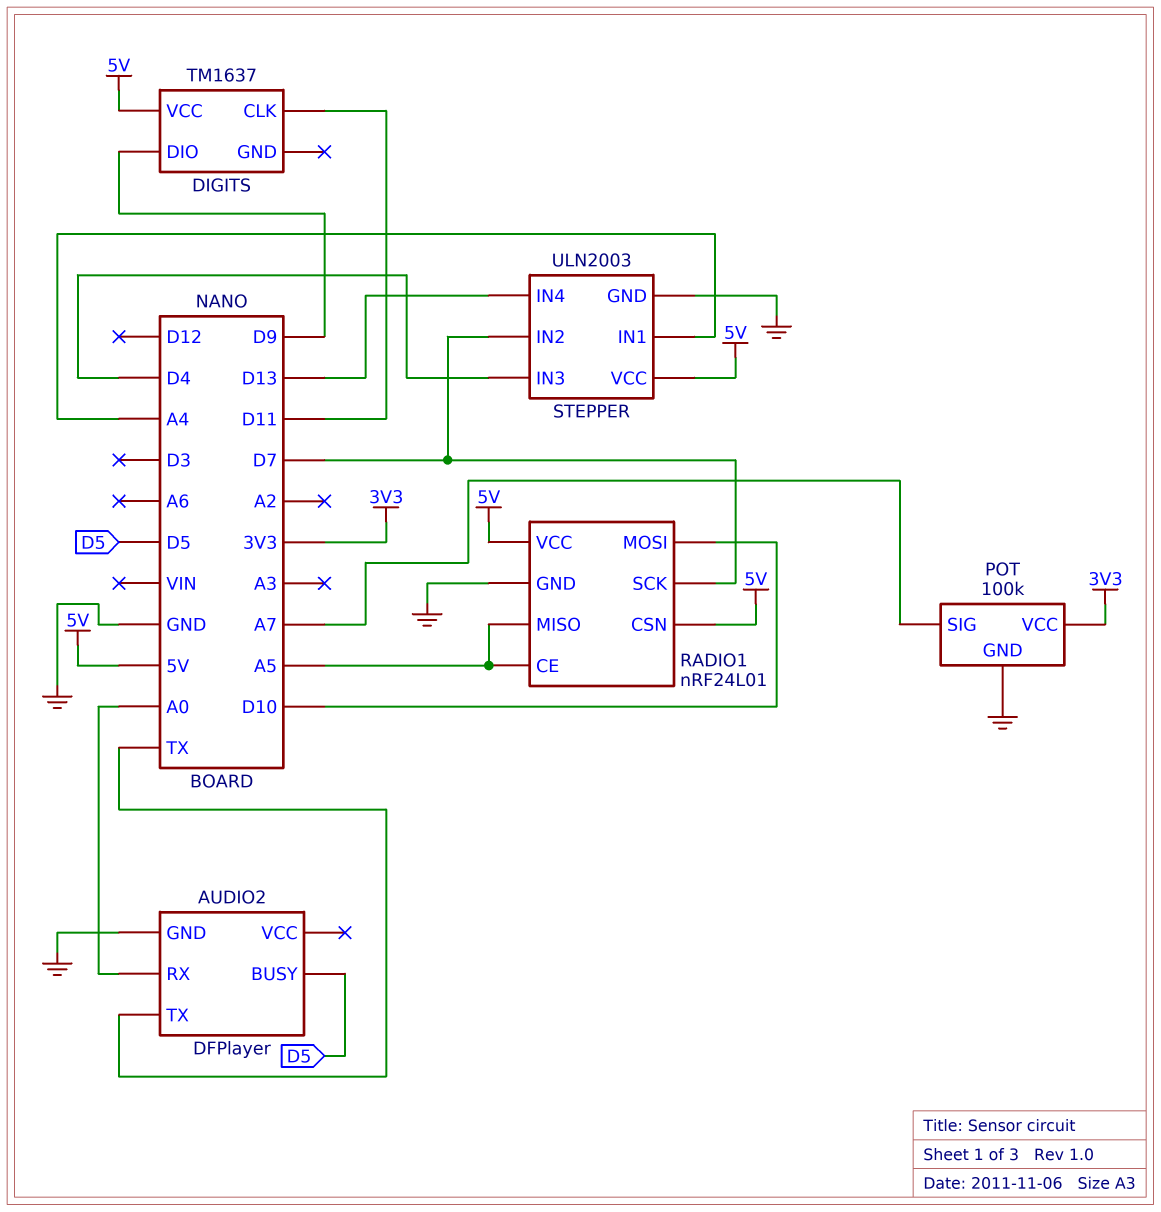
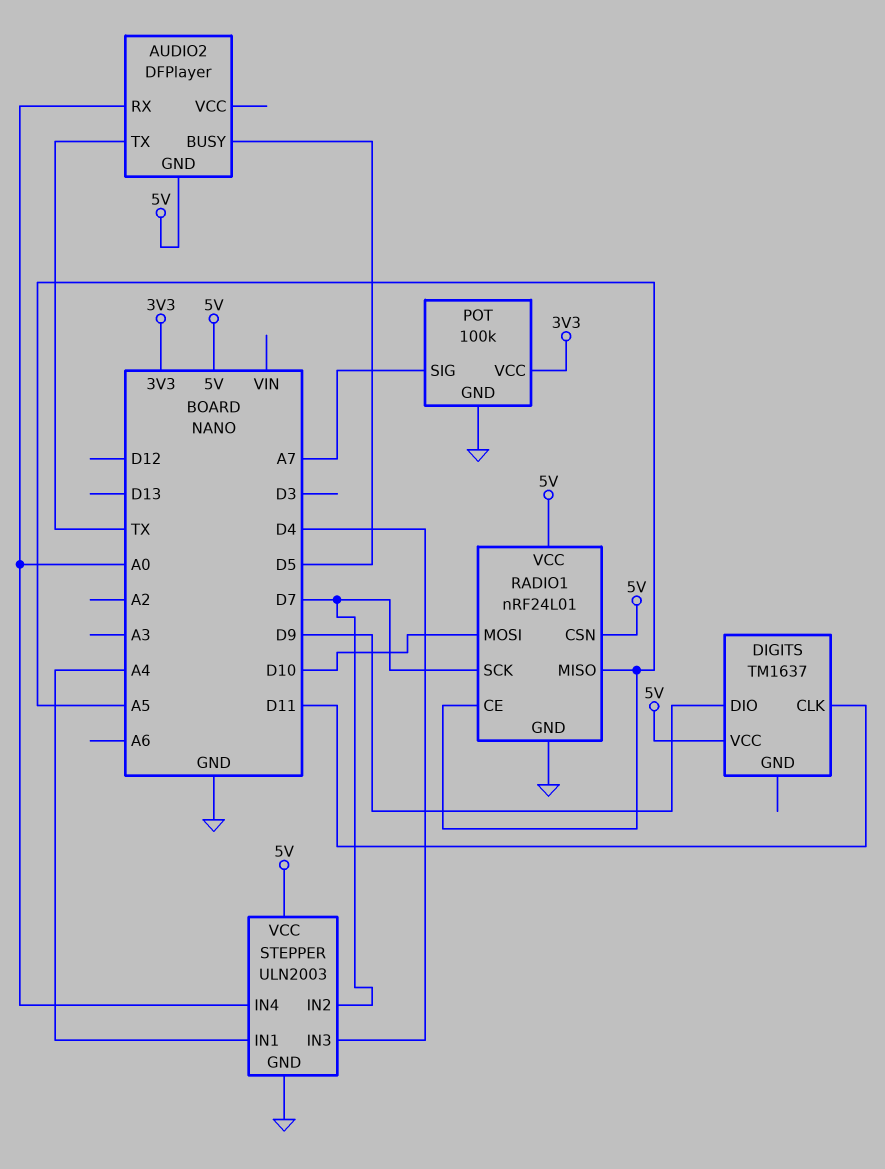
AUDIO2 pin GND: GND -> 5V
STEPPER pin IN4: D13 -> A0

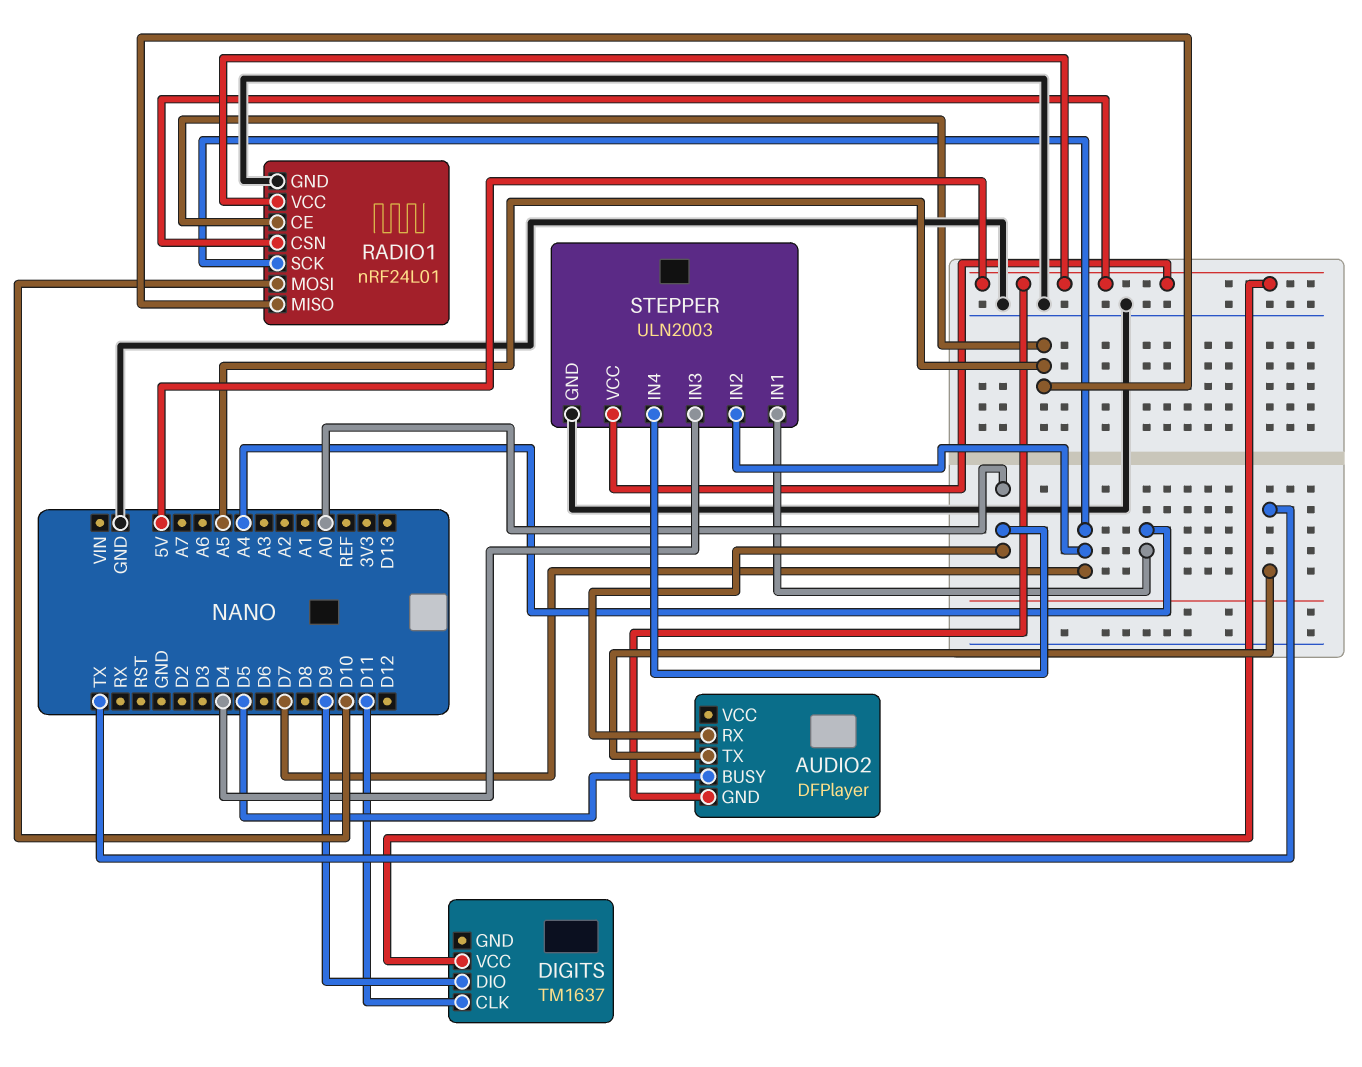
POT: 100k -> none
POT pin GND: GND -> none
POT pin SIG: A7 -> none
POT pin VCC: 3V3 -> none

